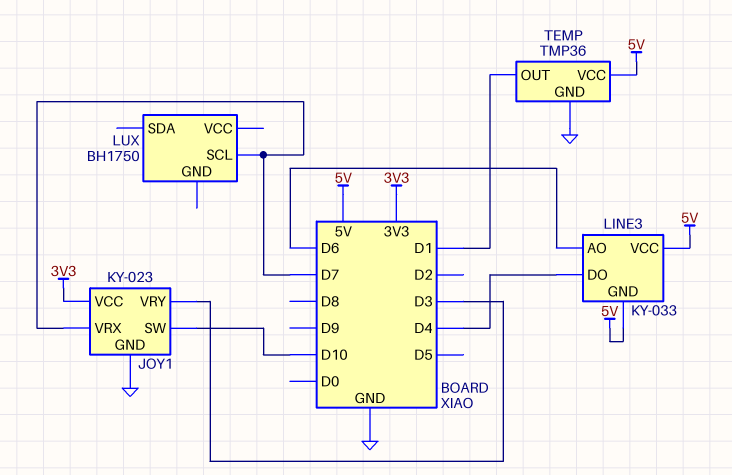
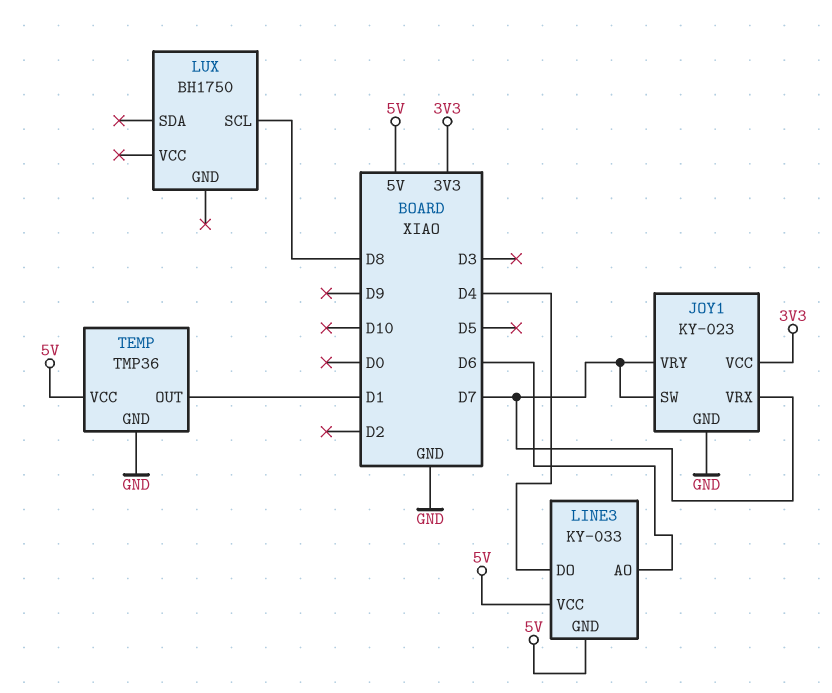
JOY1 pin SW: D10 -> D7
JOY1 pin VRY: D3 -> D7
LUX pin SCL: D7 -> D8

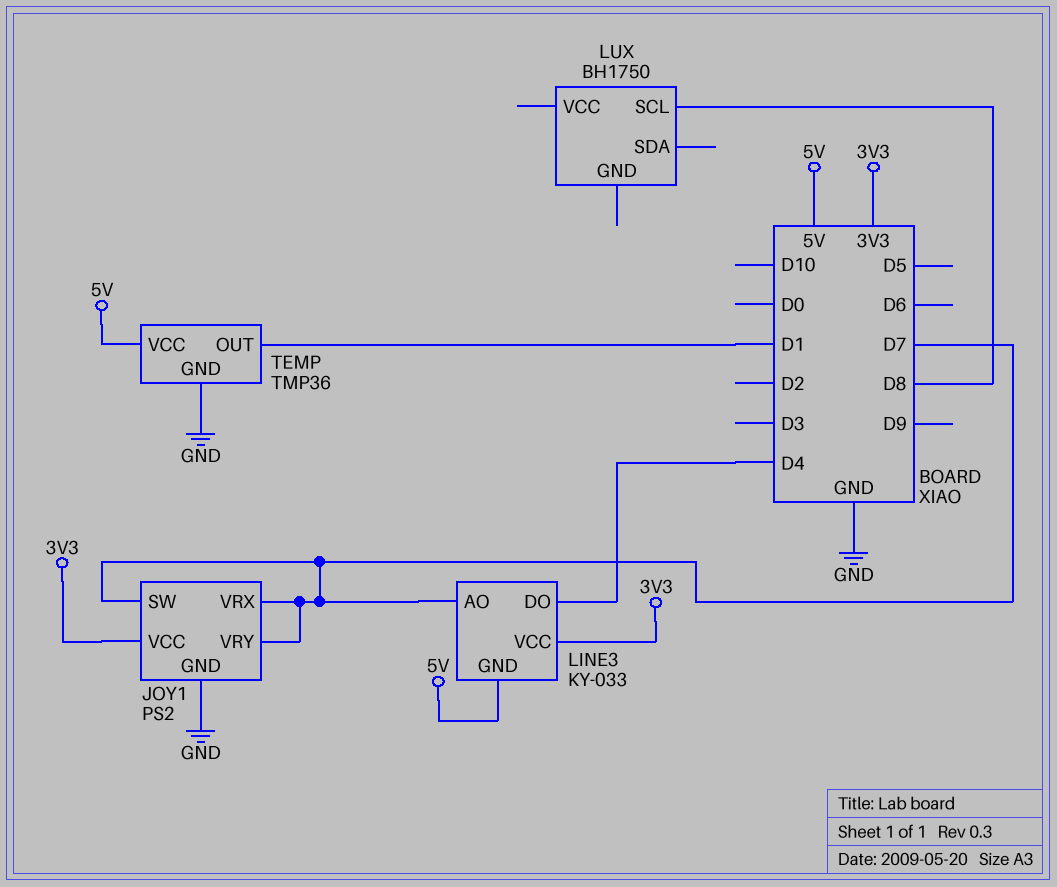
JOY1: KY-023 -> PS2
LINE3 pin AO: D6 -> D7
LINE3 pin VCC: 5V -> 3V3

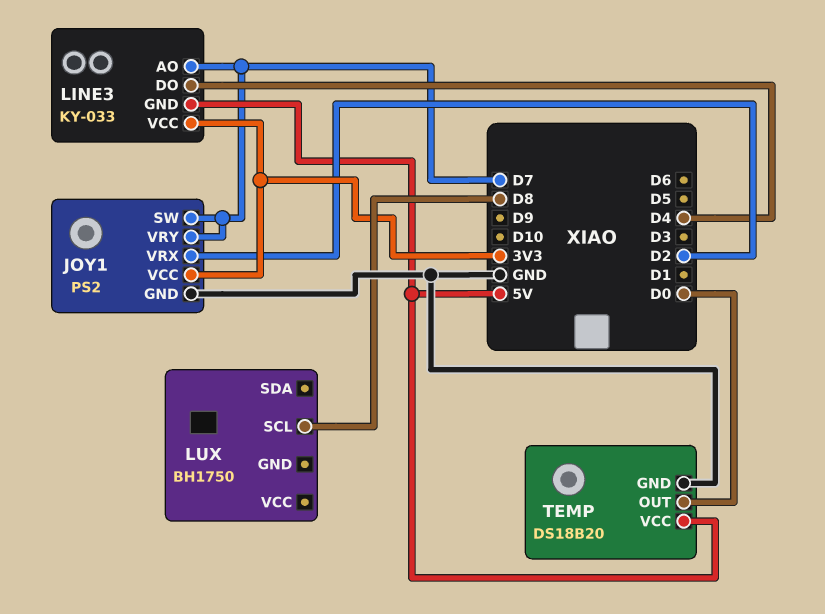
JOY1 pin VRX: D7 -> D2
TEMP: TMP36 -> DS18B20
TEMP pin OUT: D1 -> D0

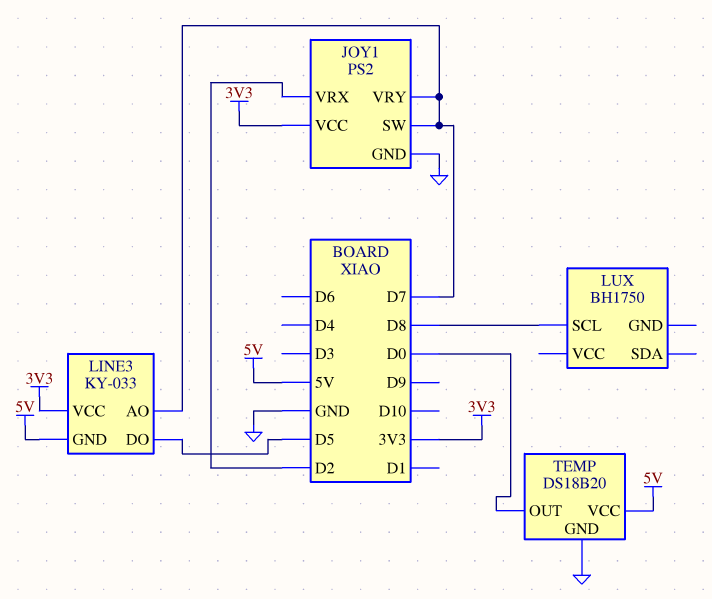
LINE3 pin DO: D4 -> D5

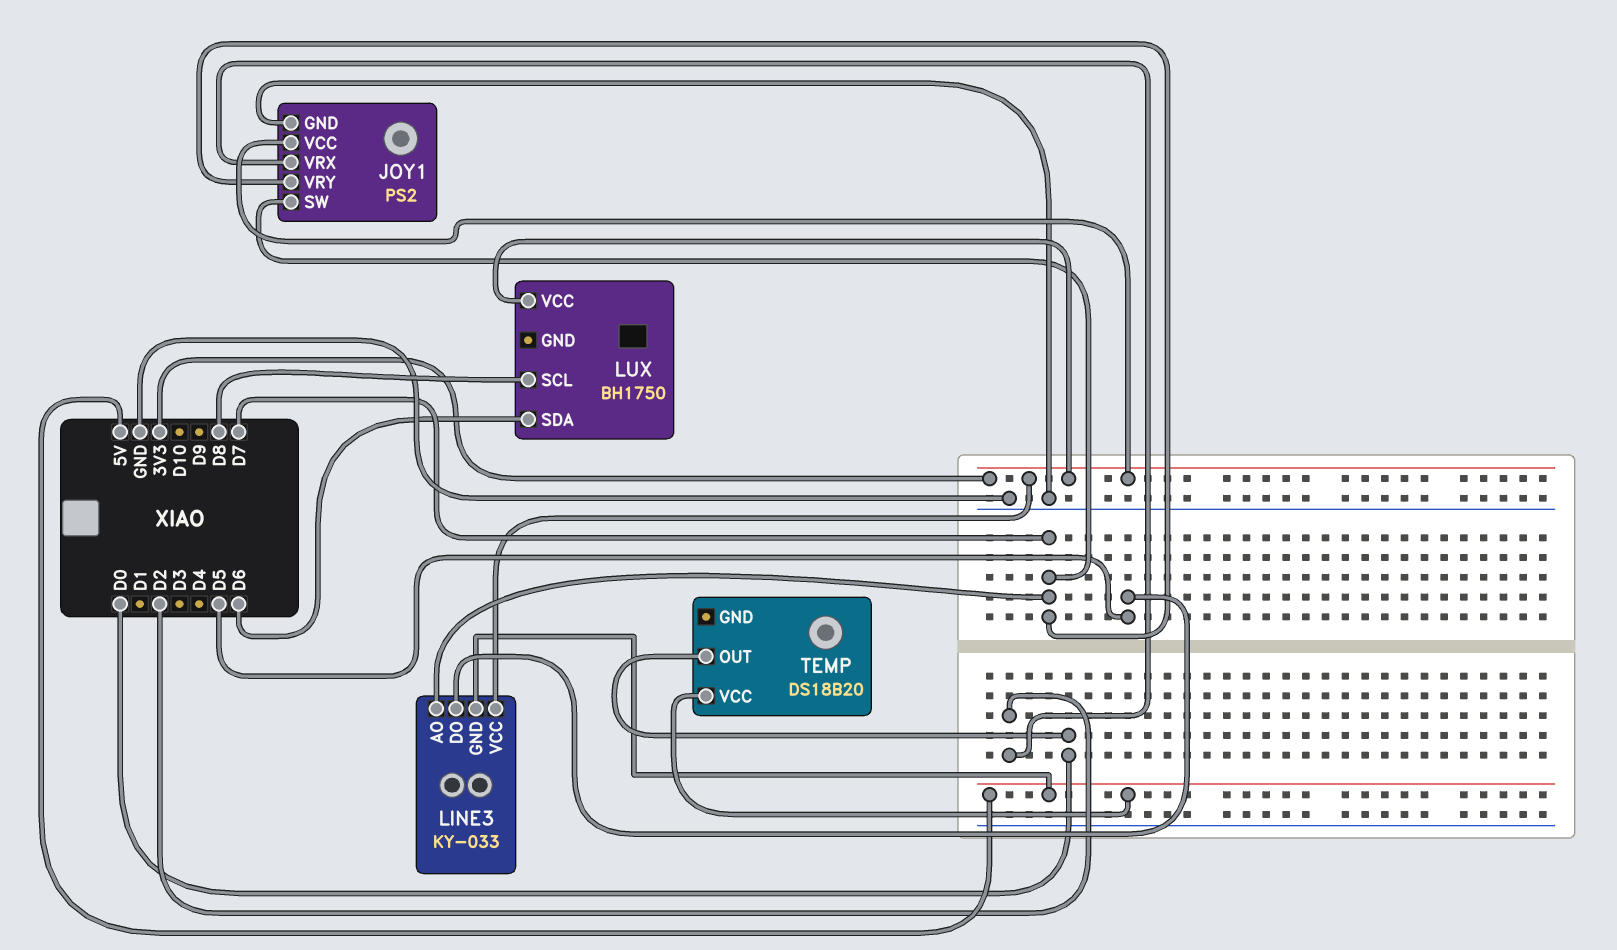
LUX pin SDA: none -> D6
LUX pin VCC: none -> 3V3
TEMP pin GND: GND -> none

